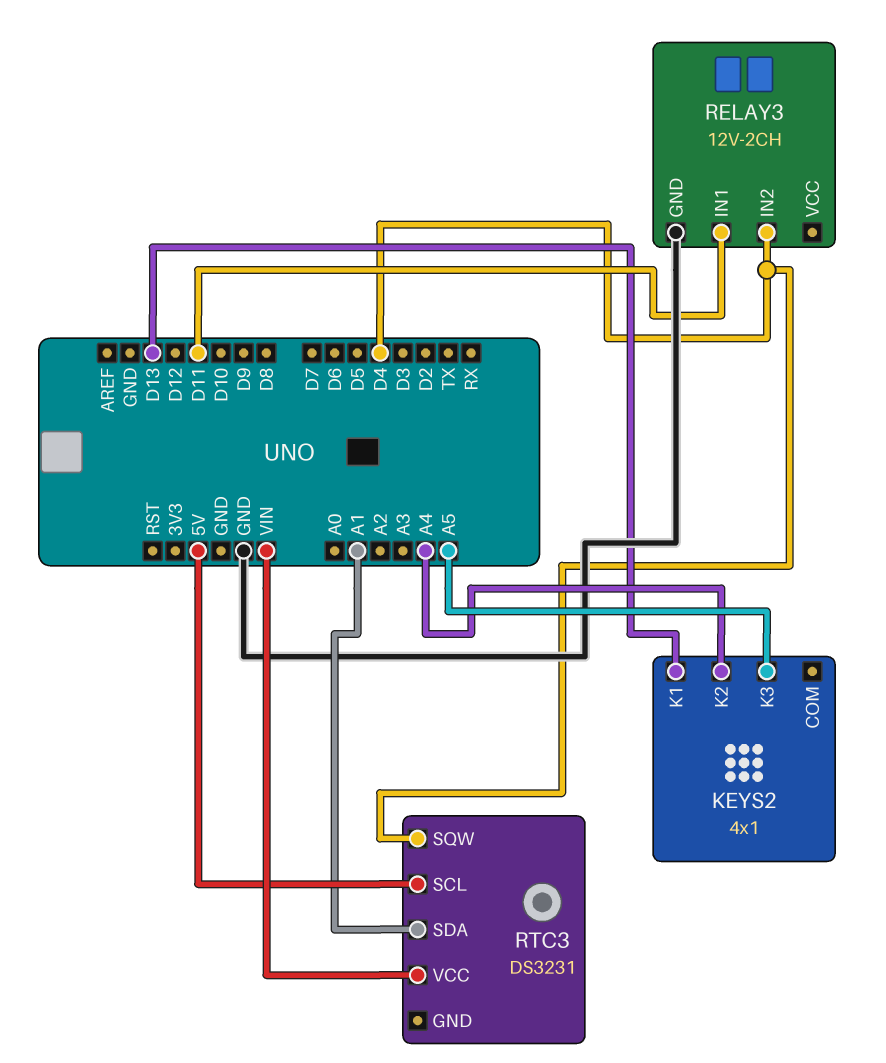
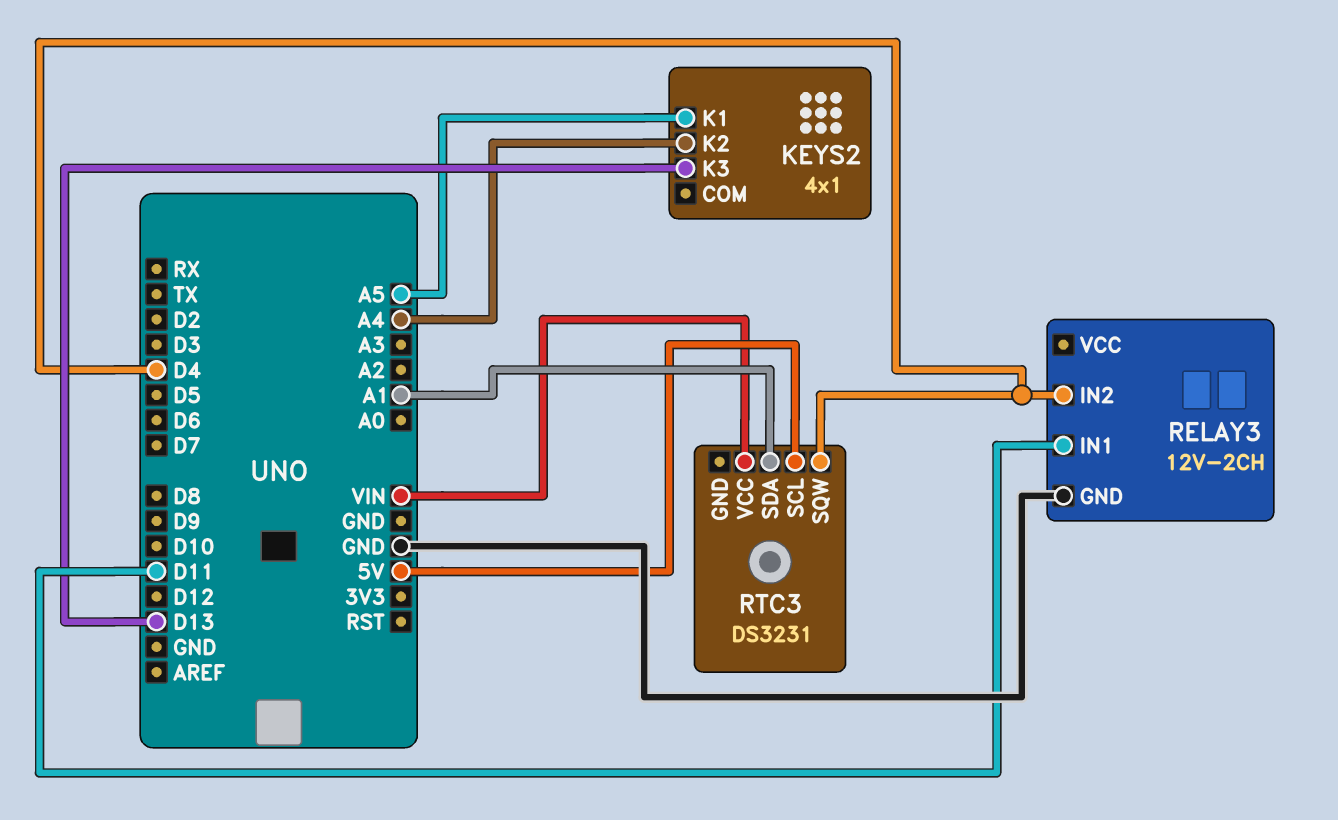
KEYS2 pin K1: D13 -> A5
KEYS2 pin K3: A5 -> D13

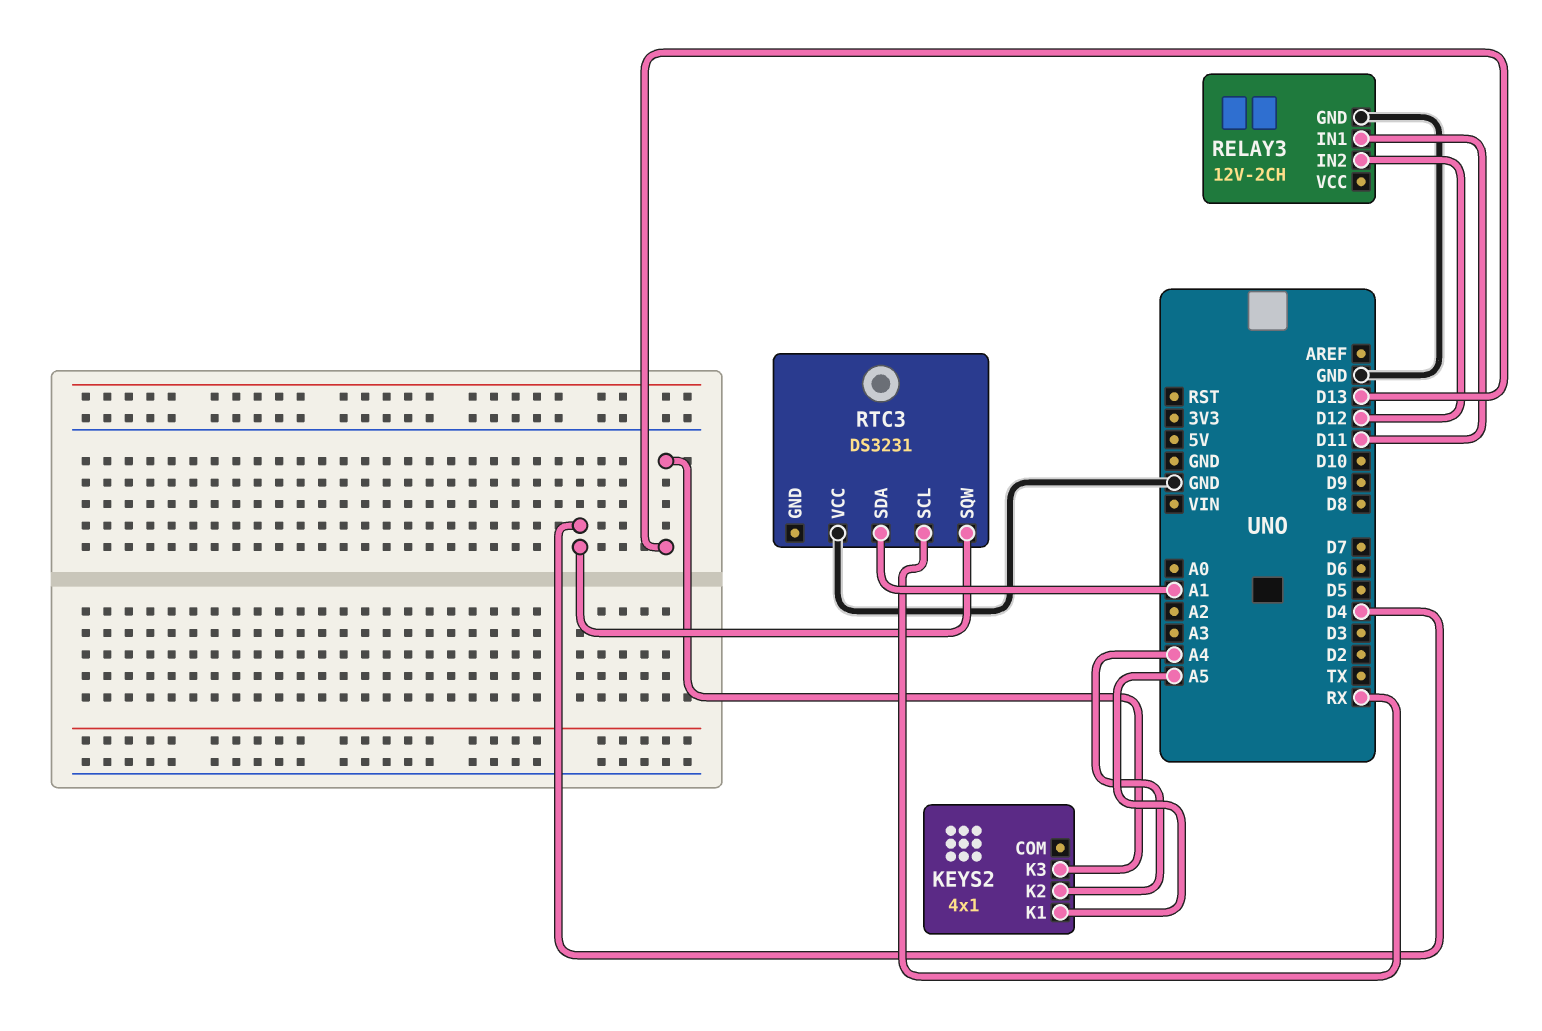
RELAY3 pin IN2: D4 -> D12
RTC3 pin SCL: 5V -> RX
RTC3 pin VCC: VIN -> GND

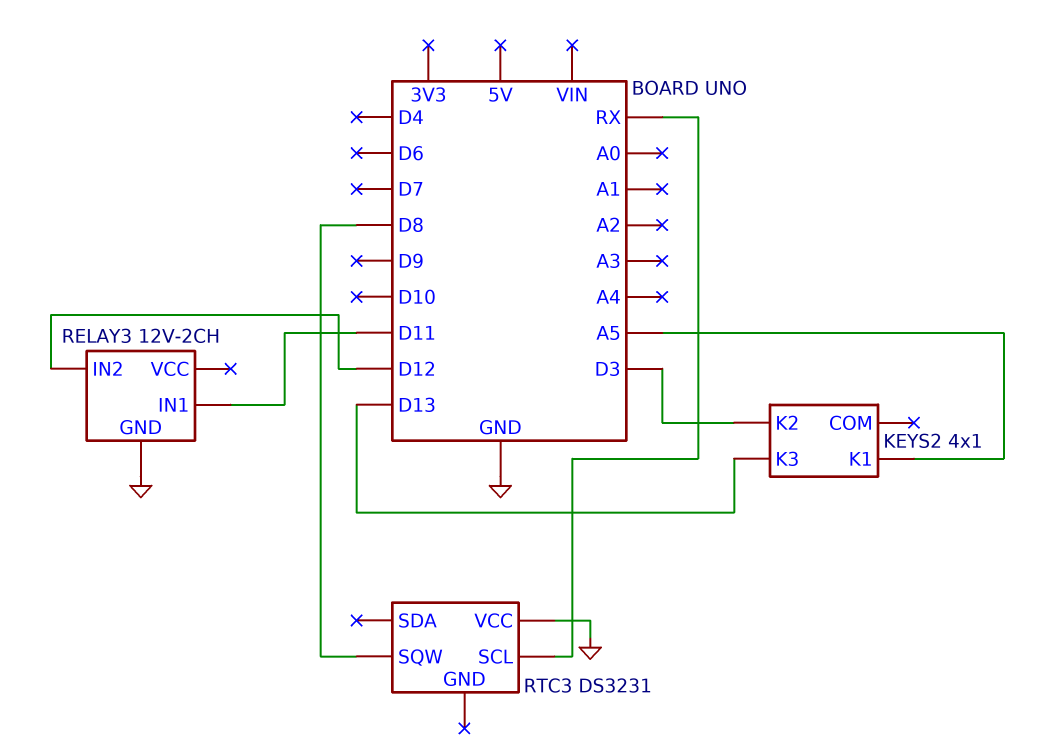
KEYS2 pin K2: A4 -> D3
RTC3 pin SDA: A1 -> none
RTC3 pin SQW: D4 -> D8

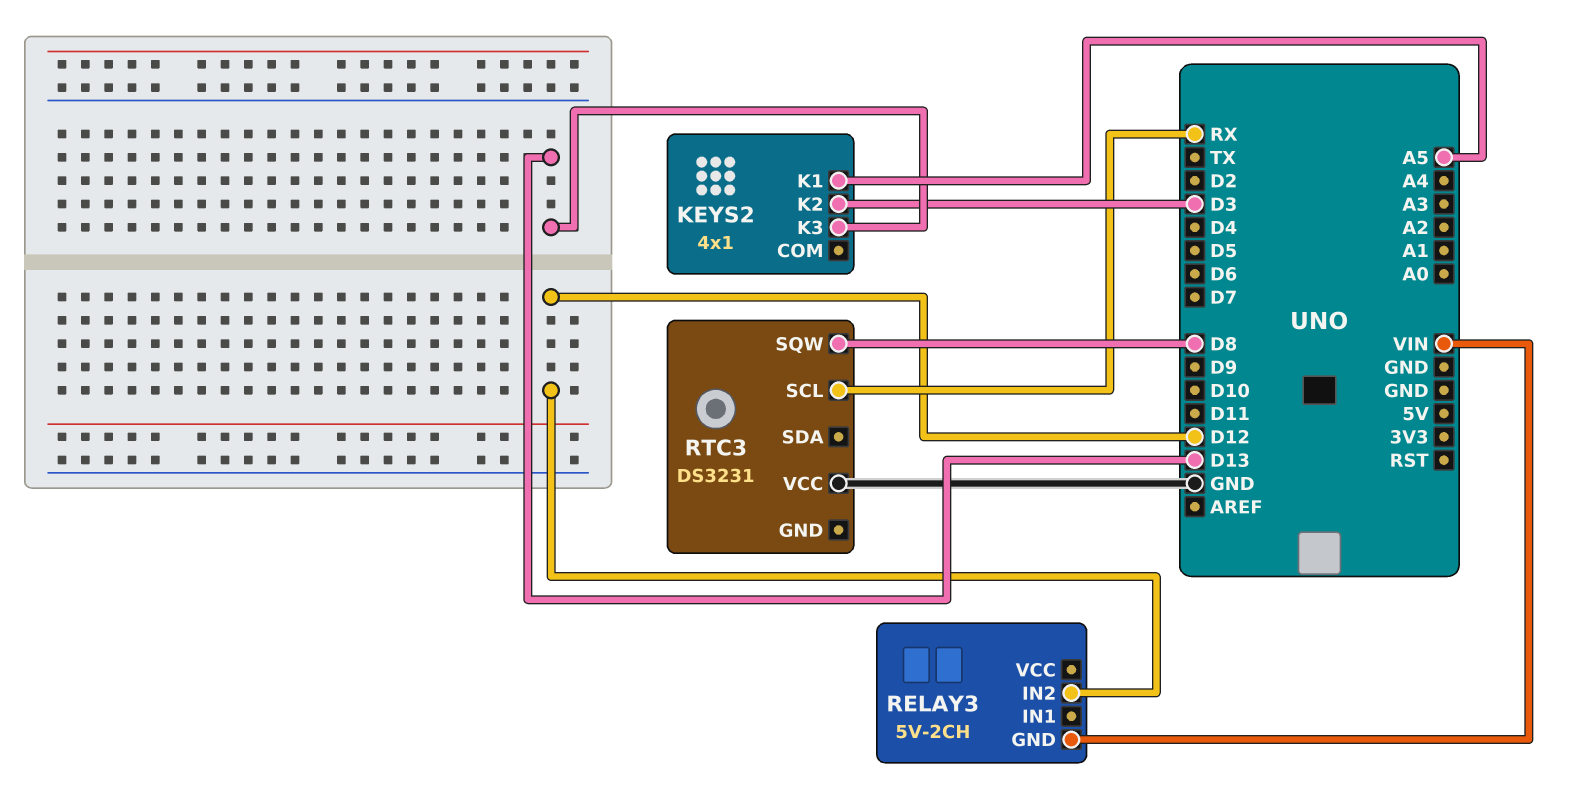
RELAY3: 12V-2CH -> 5V-2CH
RELAY3 pin GND: GND -> VIN
RELAY3 pin IN1: D11 -> none

